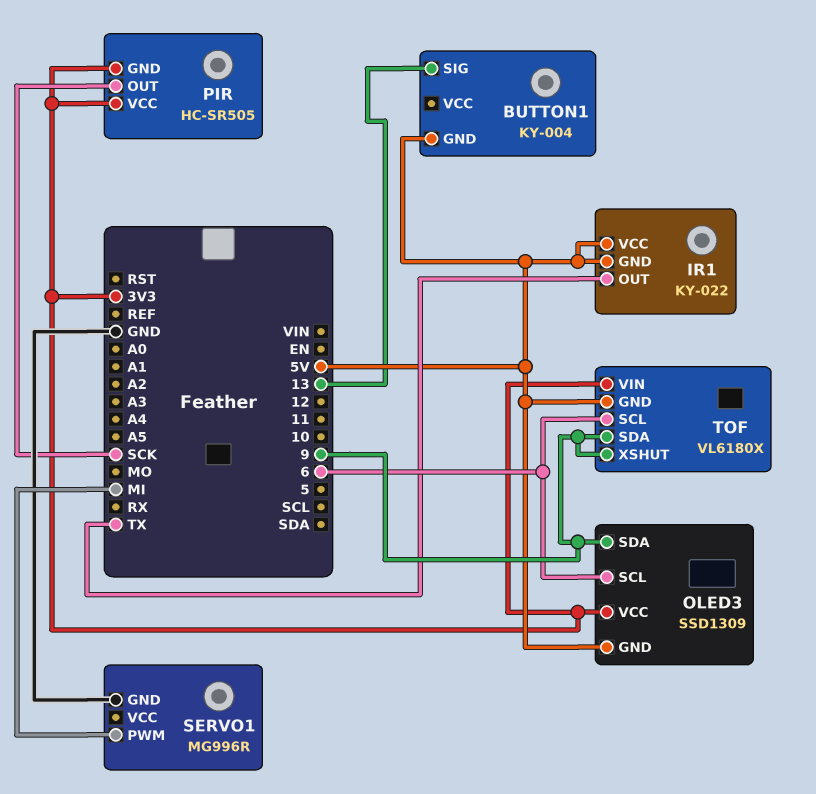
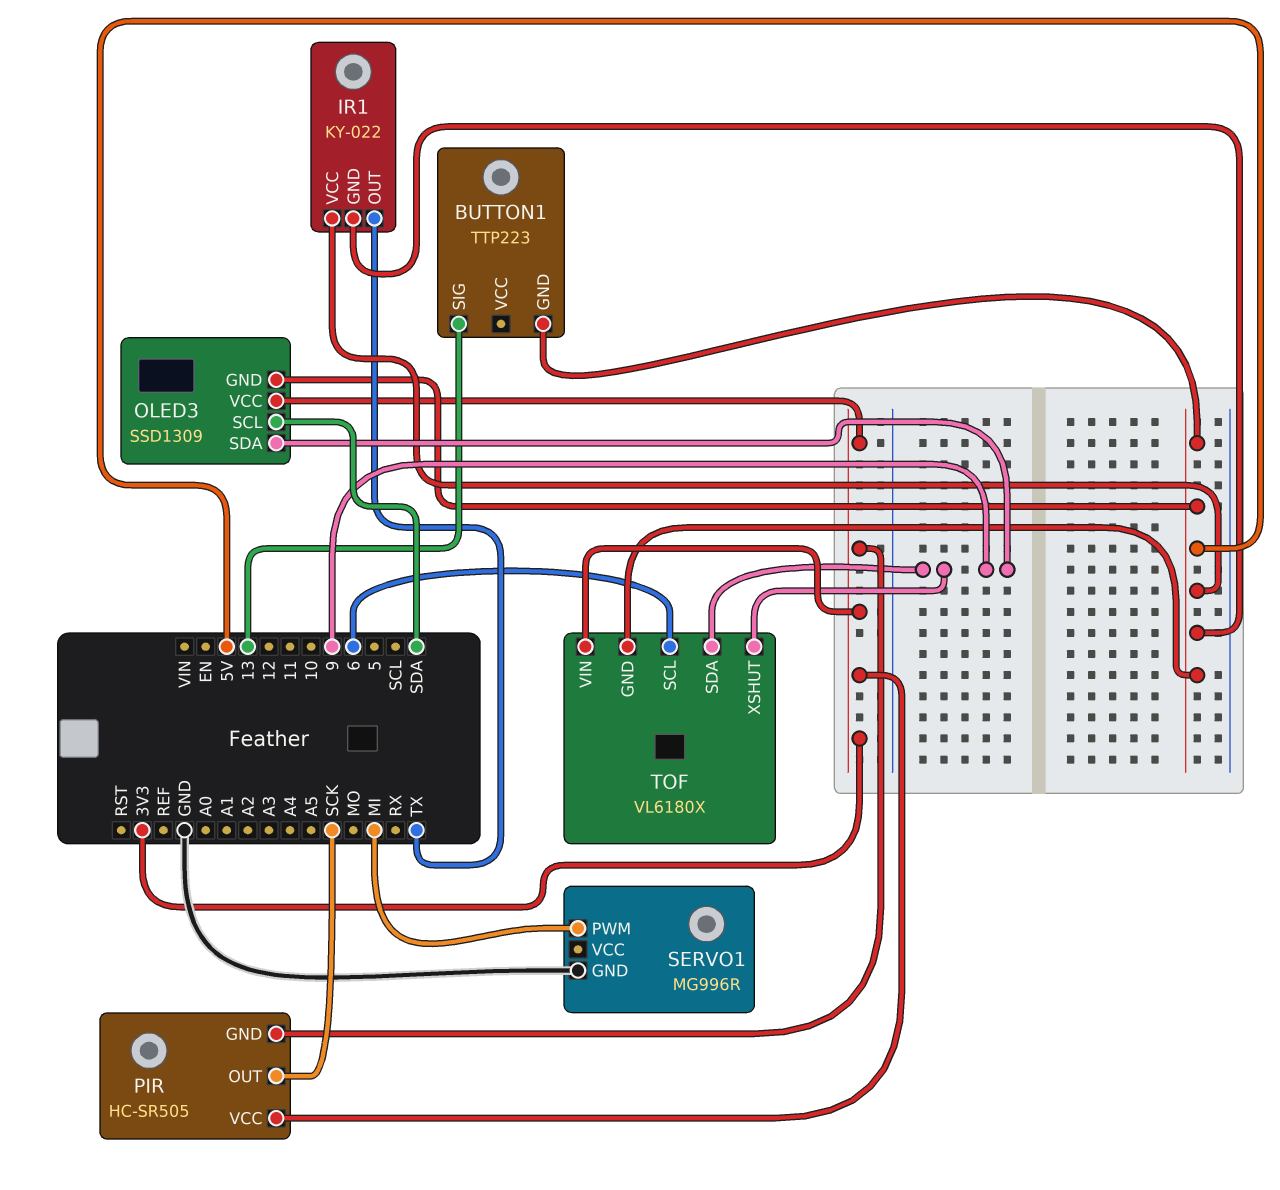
BUTTON1: KY-004 -> TTP223
OLED3 pin SCL: 6 -> SDA

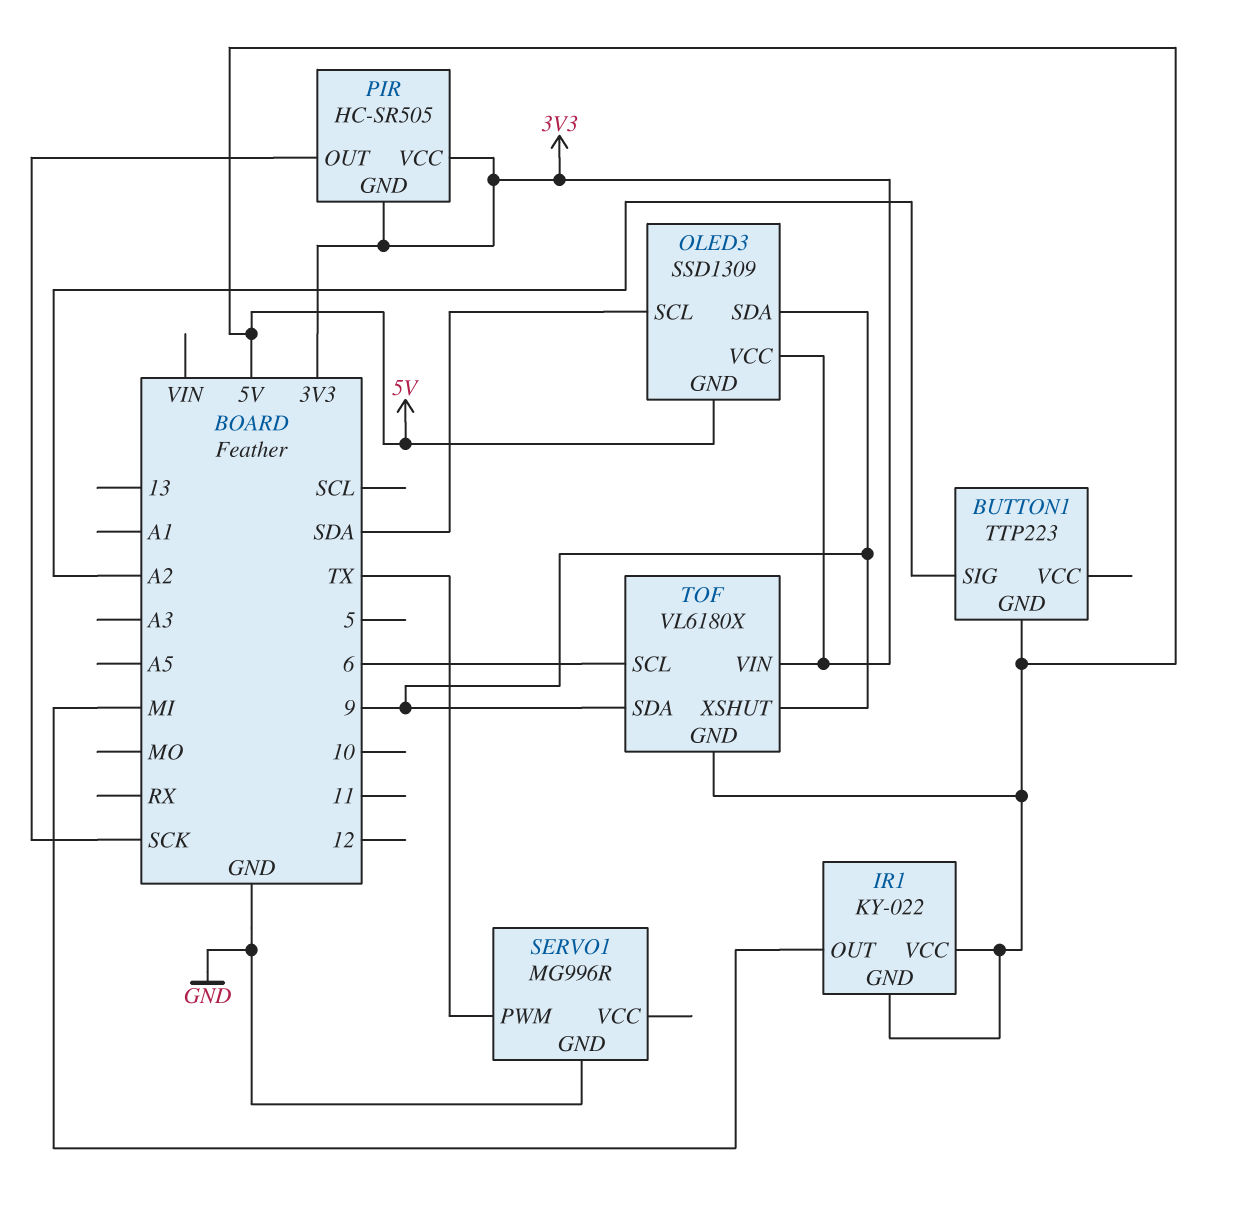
BUTTON1 pin SIG: 13 -> A2
IR1 pin OUT: TX -> MI
SERVO1 pin PWM: MI -> TX

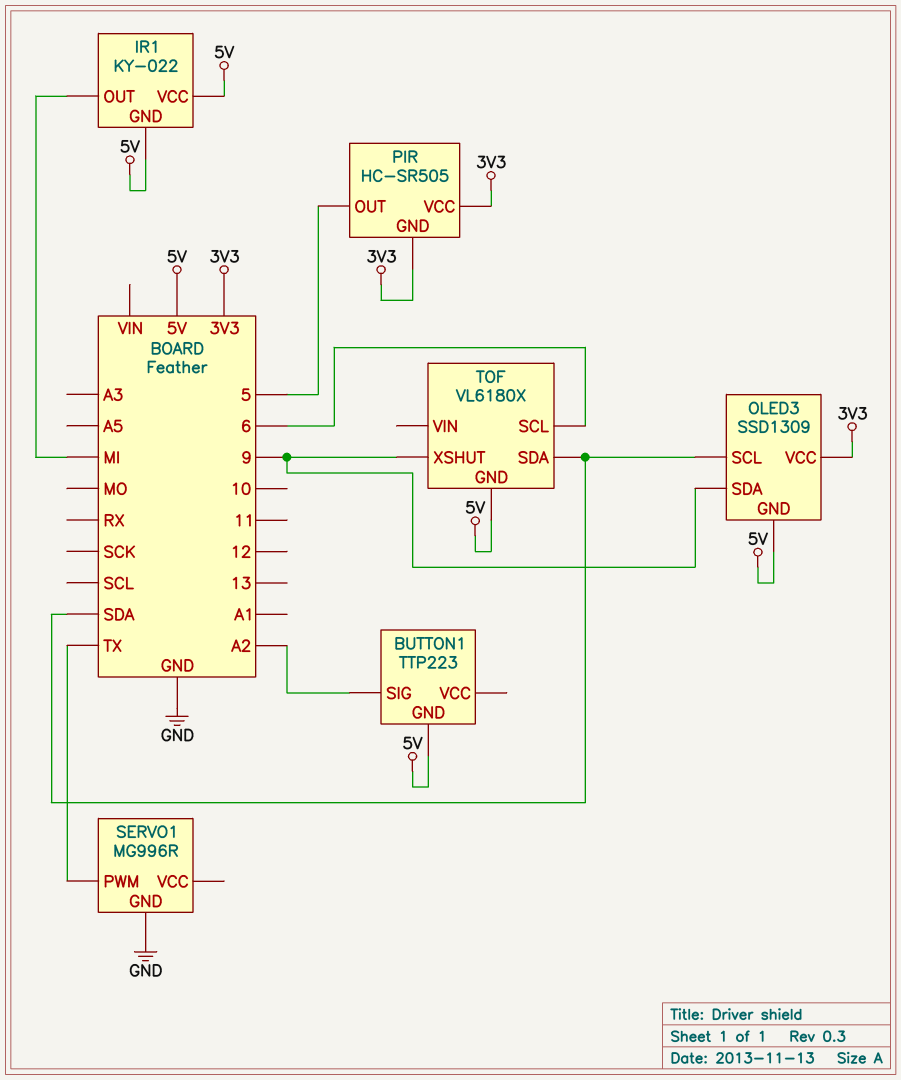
PIR pin OUT: SCK -> 5
TOF pin SDA: 9 -> SDA
TOF pin VIN: 3V3 -> none

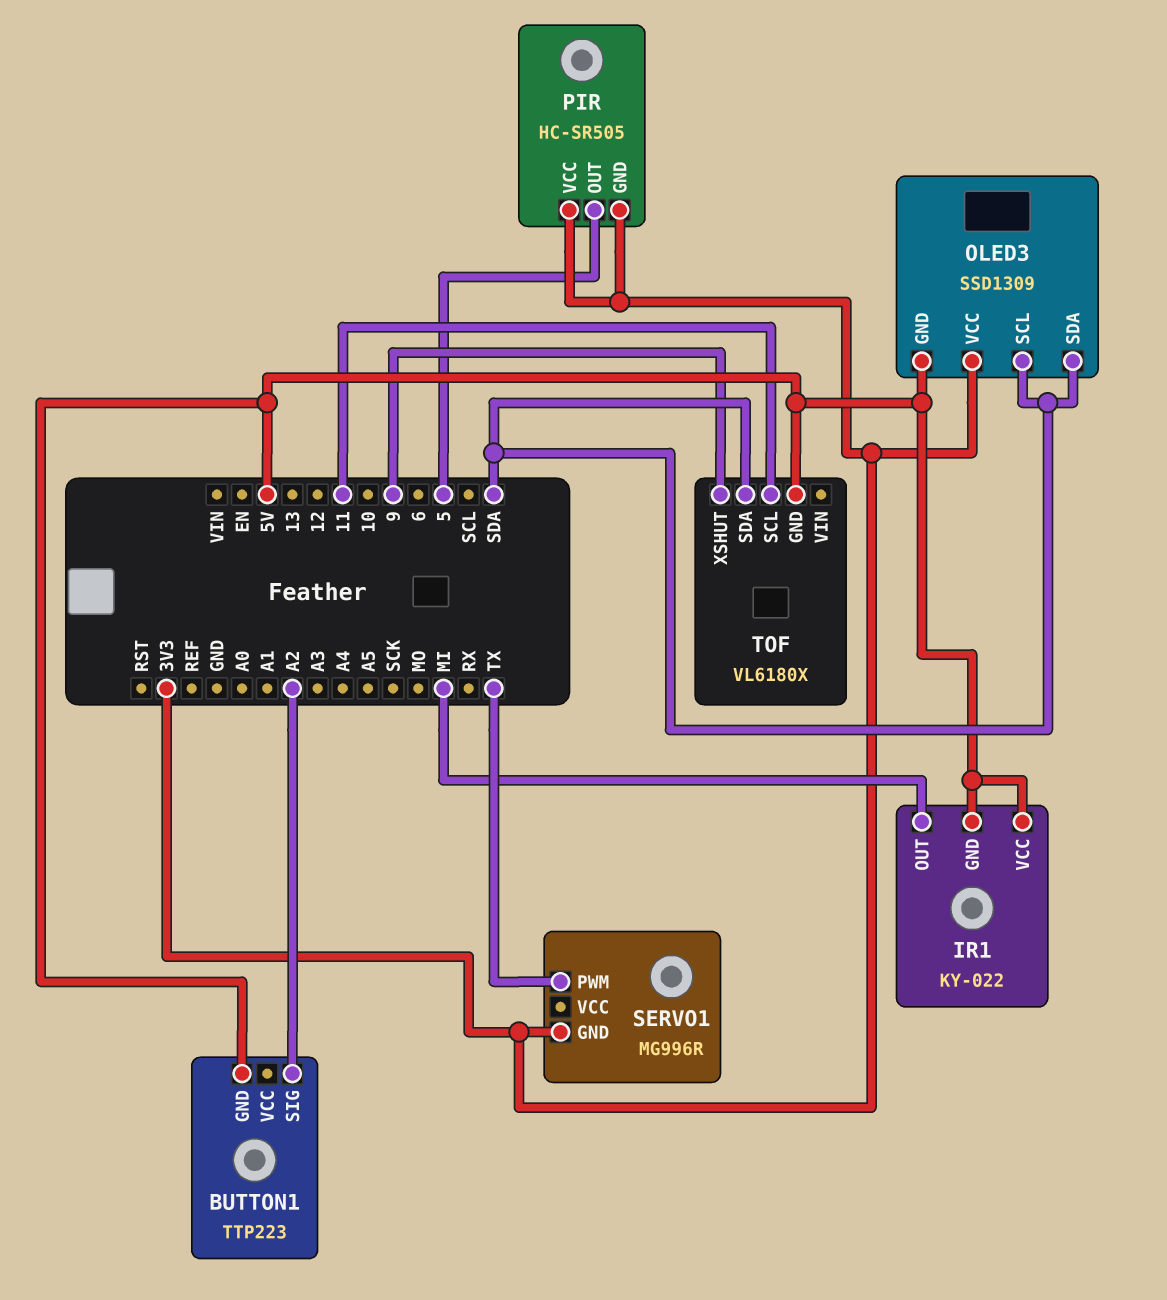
OLED3 pin SDA: 9 -> SDA
SERVO1 pin GND: GND -> 3V3
TOF pin SCL: 6 -> 11

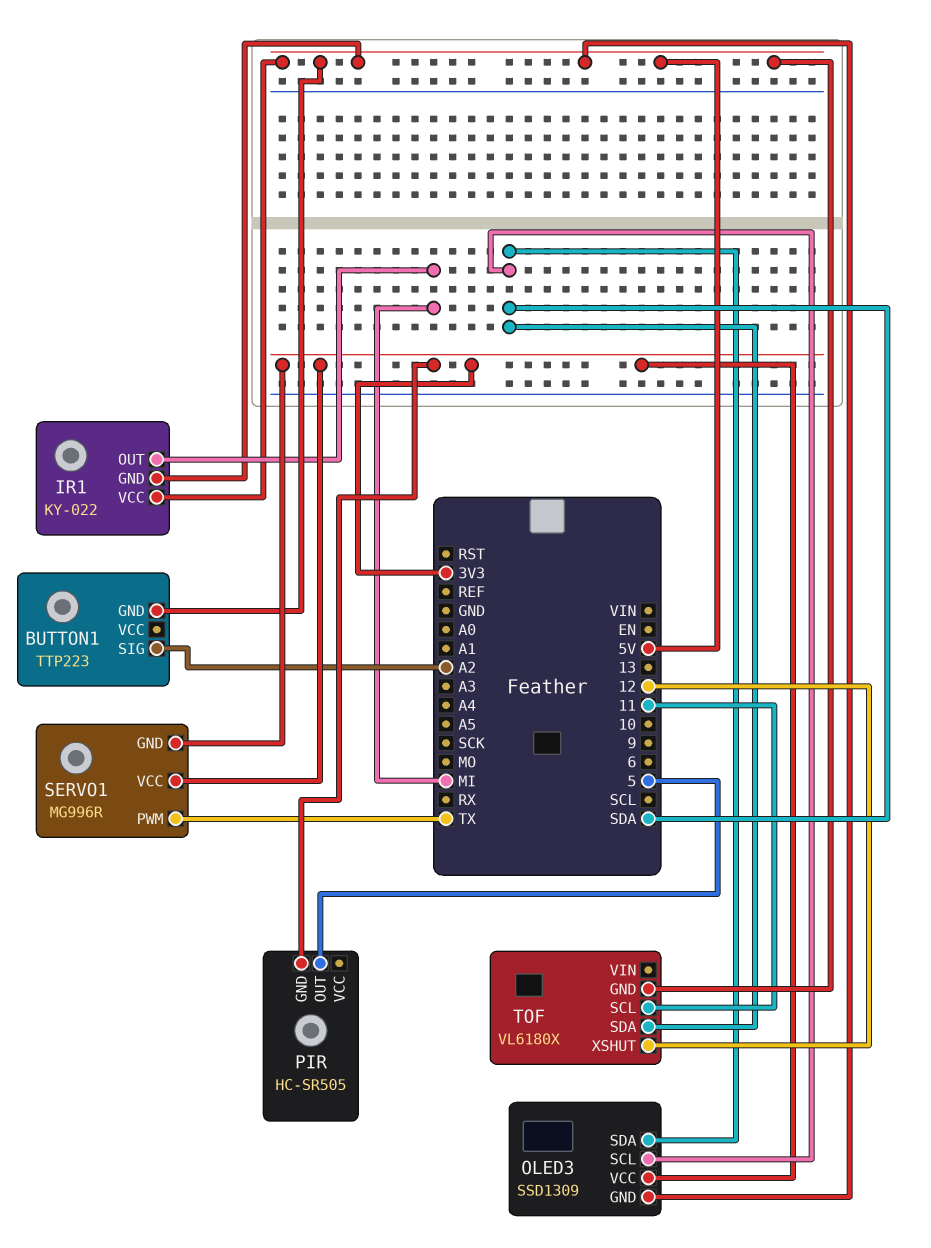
PIR pin VCC: 3V3 -> none
SERVO1 pin VCC: none -> 3V3
TOF pin XSHUT: 9 -> 12

